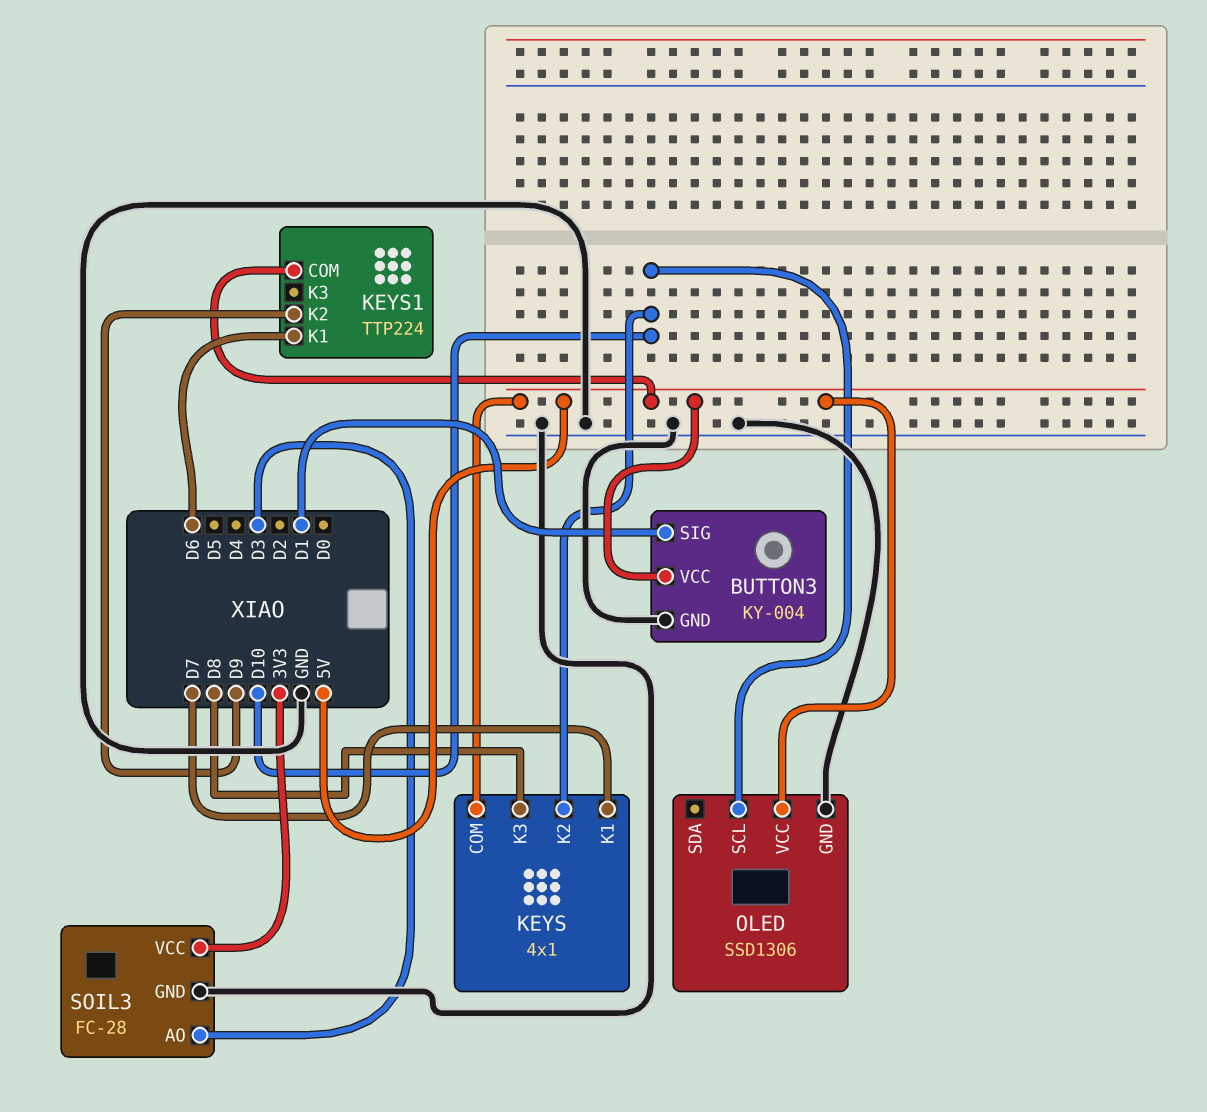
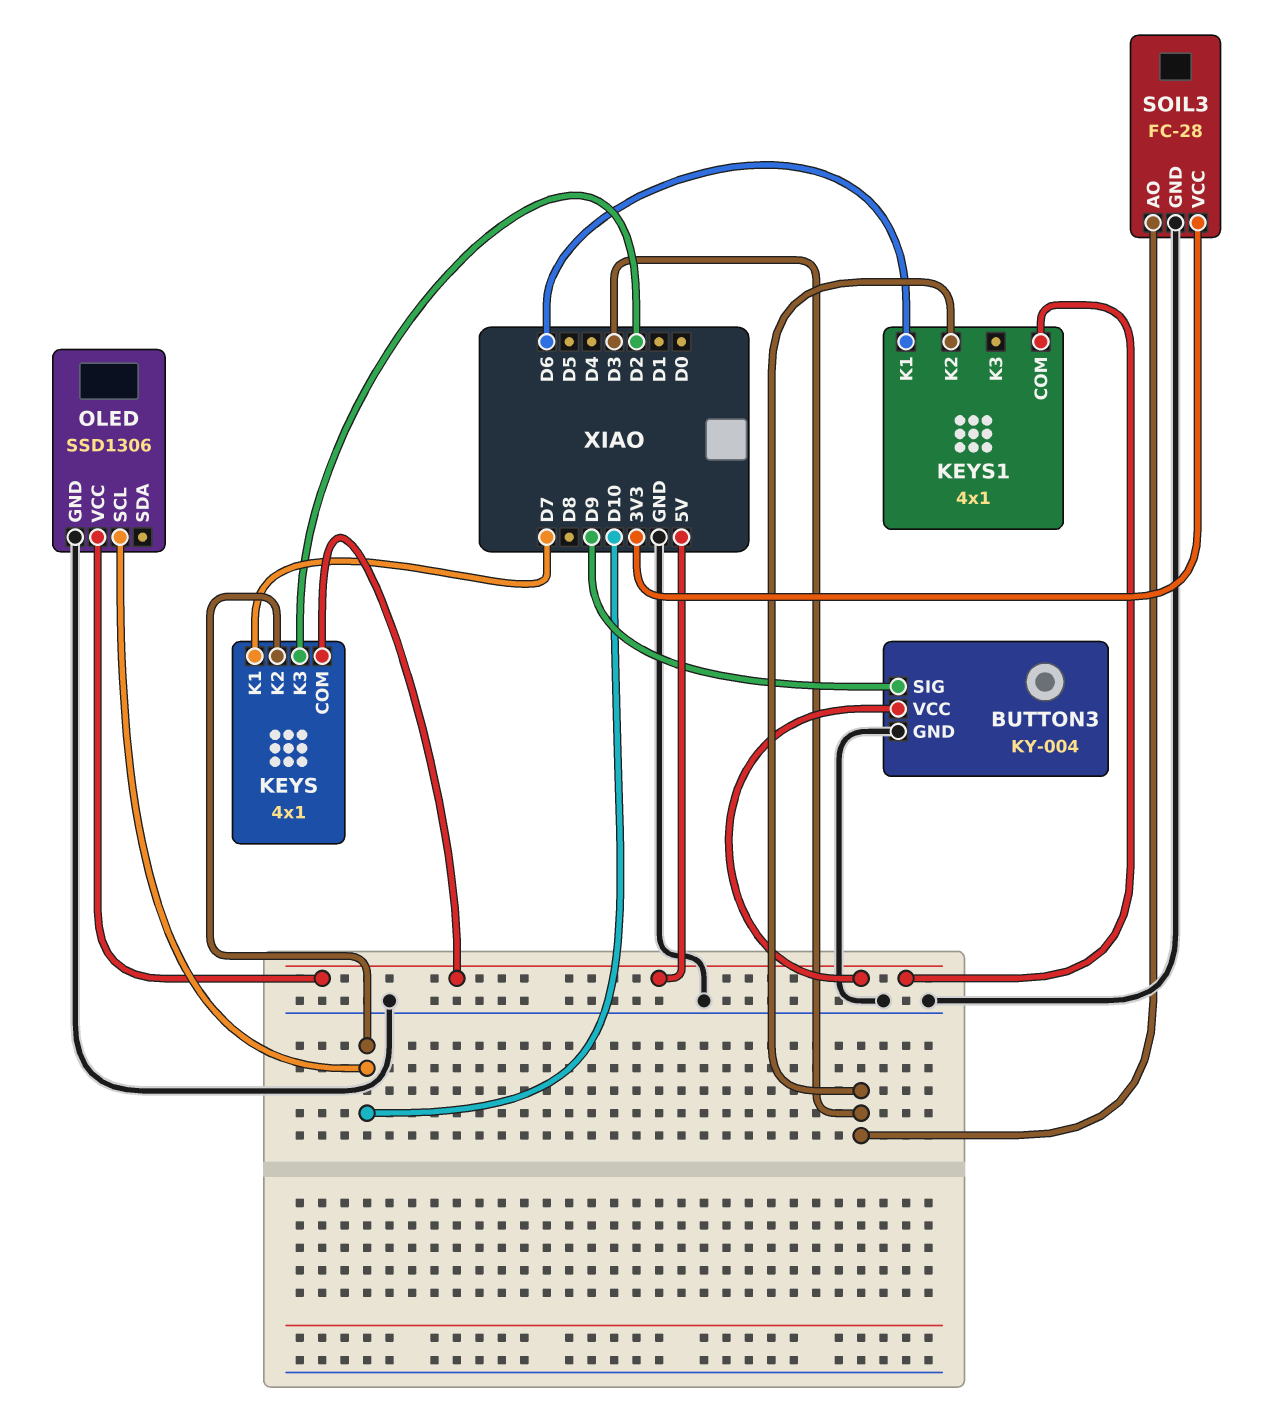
BUTTON3 pin SIG: D1 -> D9
KEYS pin K3: D8 -> D2
KEYS1: TTP224 -> 4x1
KEYS1 pin K2: D9 -> D3

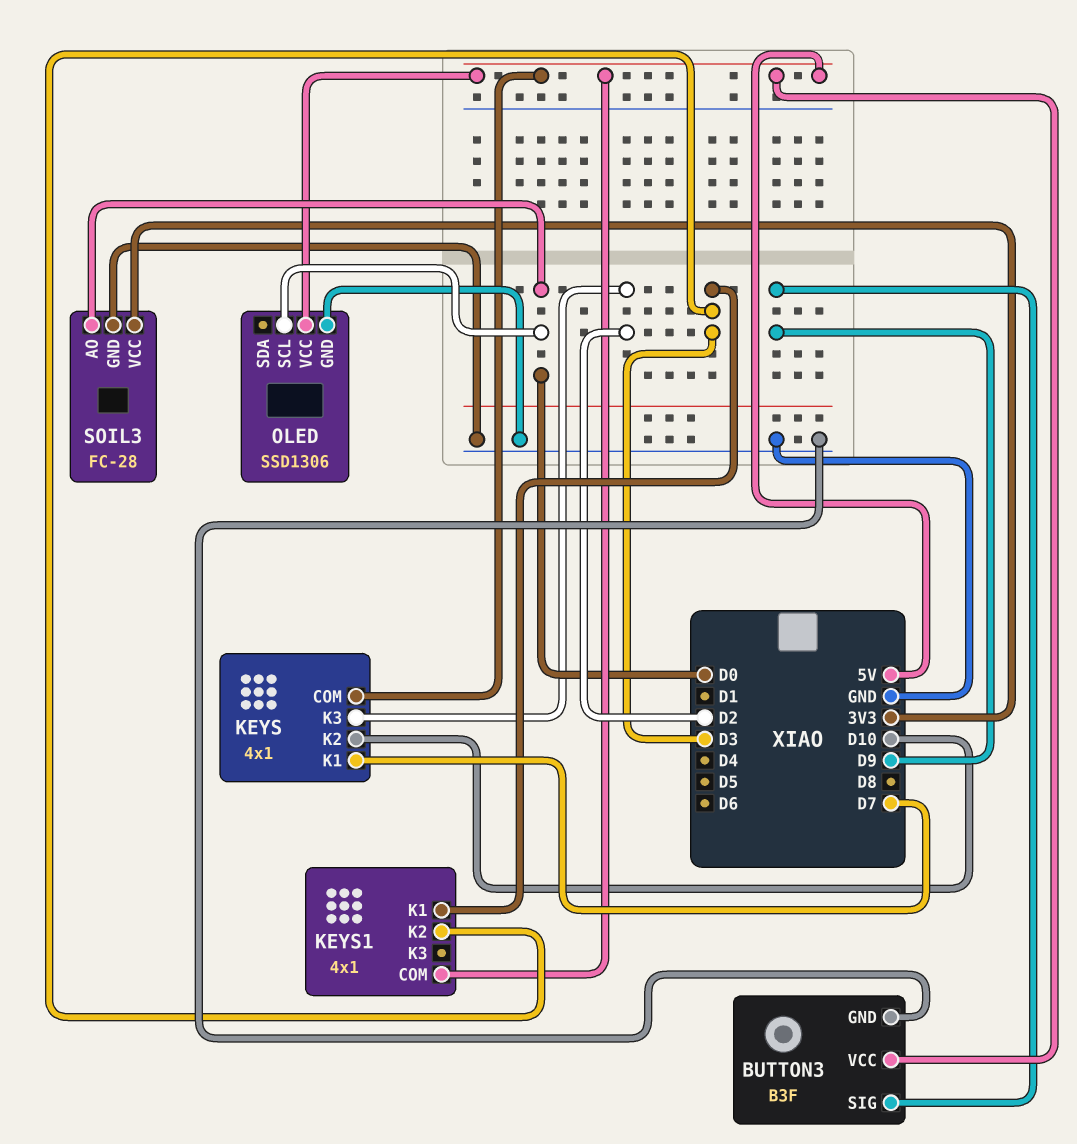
BUTTON3: KY-004 -> B3F
KEYS1 pin K1: D6 -> D3
OLED pin SCL: D10 -> D0
SOIL3 pin AO: D3 -> D0

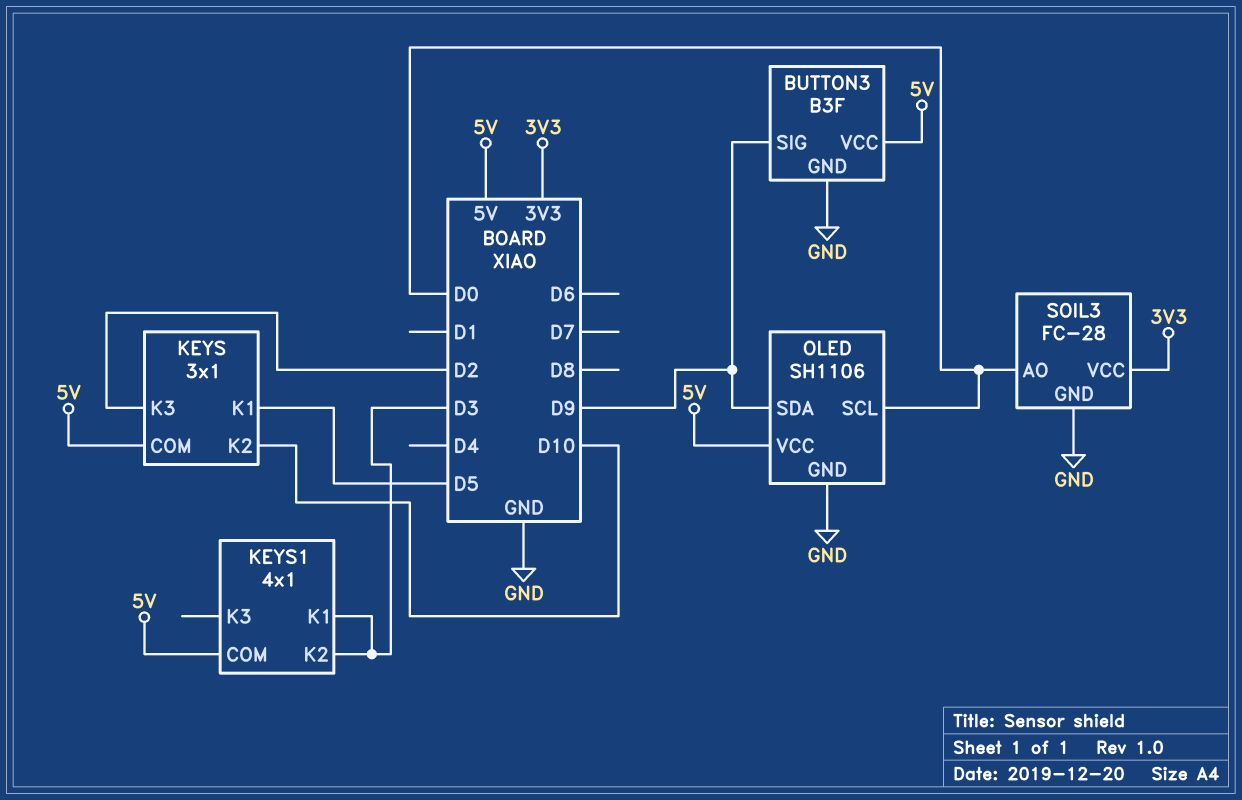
KEYS: 4x1 -> 3x1
KEYS pin K1: D7 -> D5
OLED: SSD1306 -> SH1106
OLED pin SDA: none -> D9

